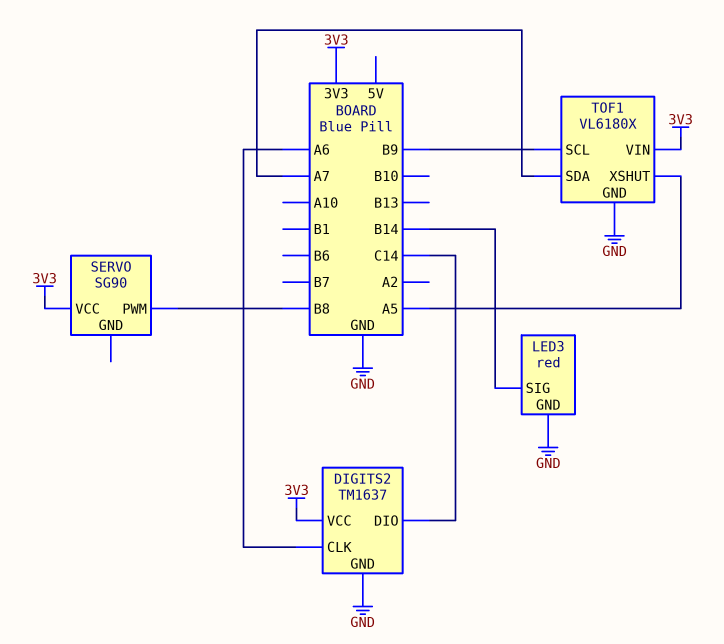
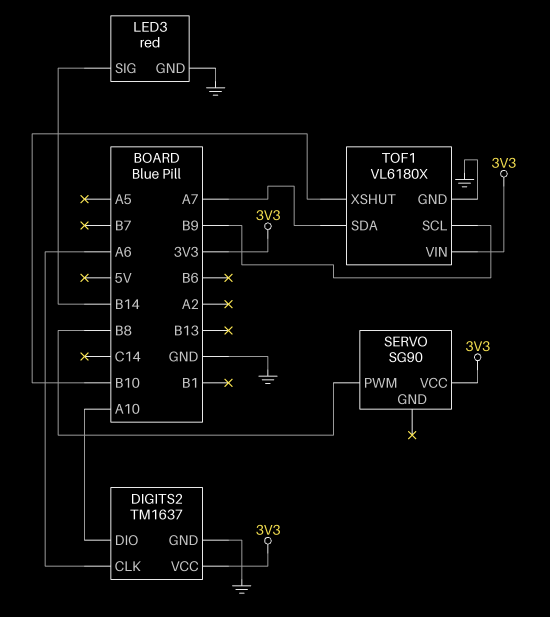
DIGITS2 pin DIO: C14 -> A10
TOF1 pin XSHUT: A5 -> B10

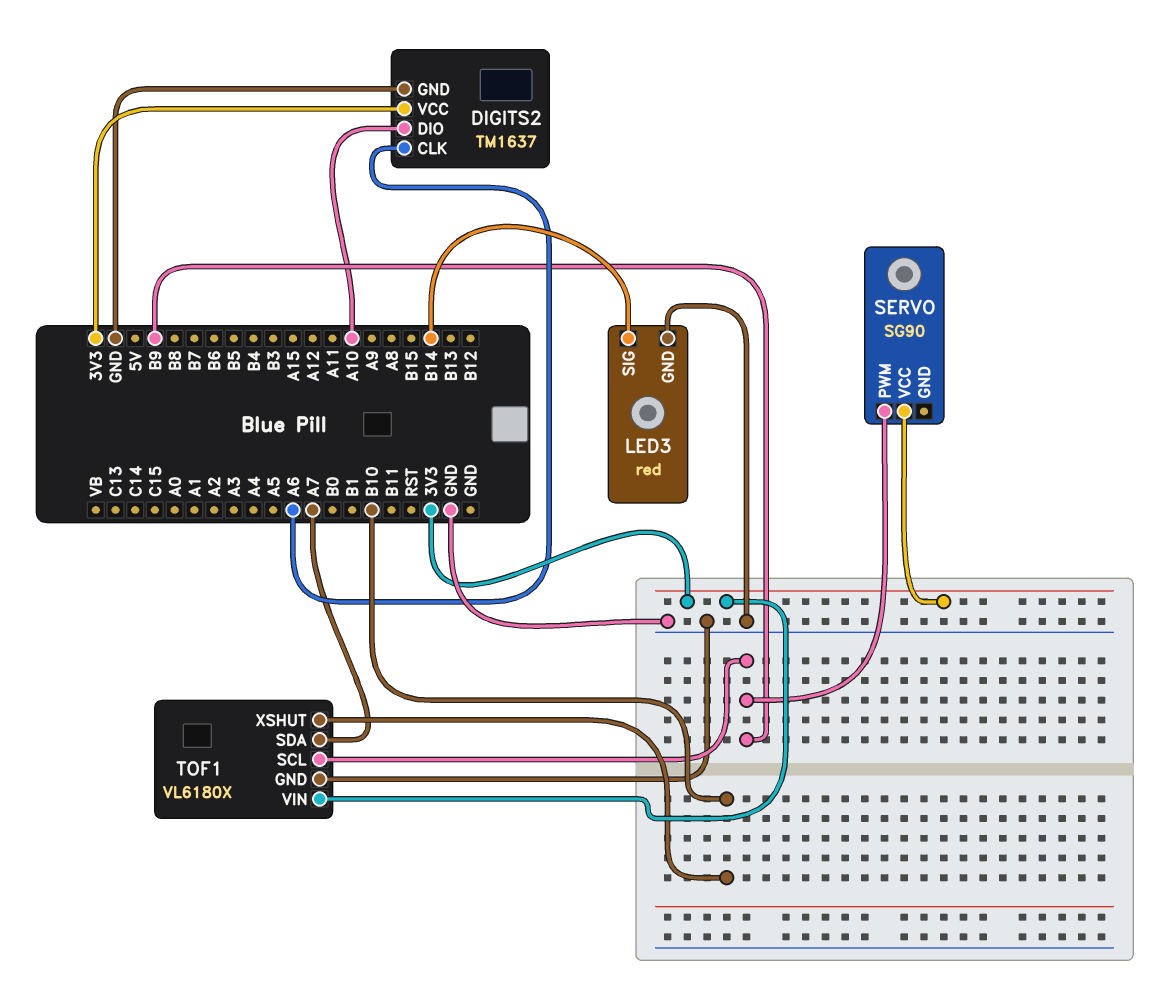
SERVO pin PWM: B8 -> B9

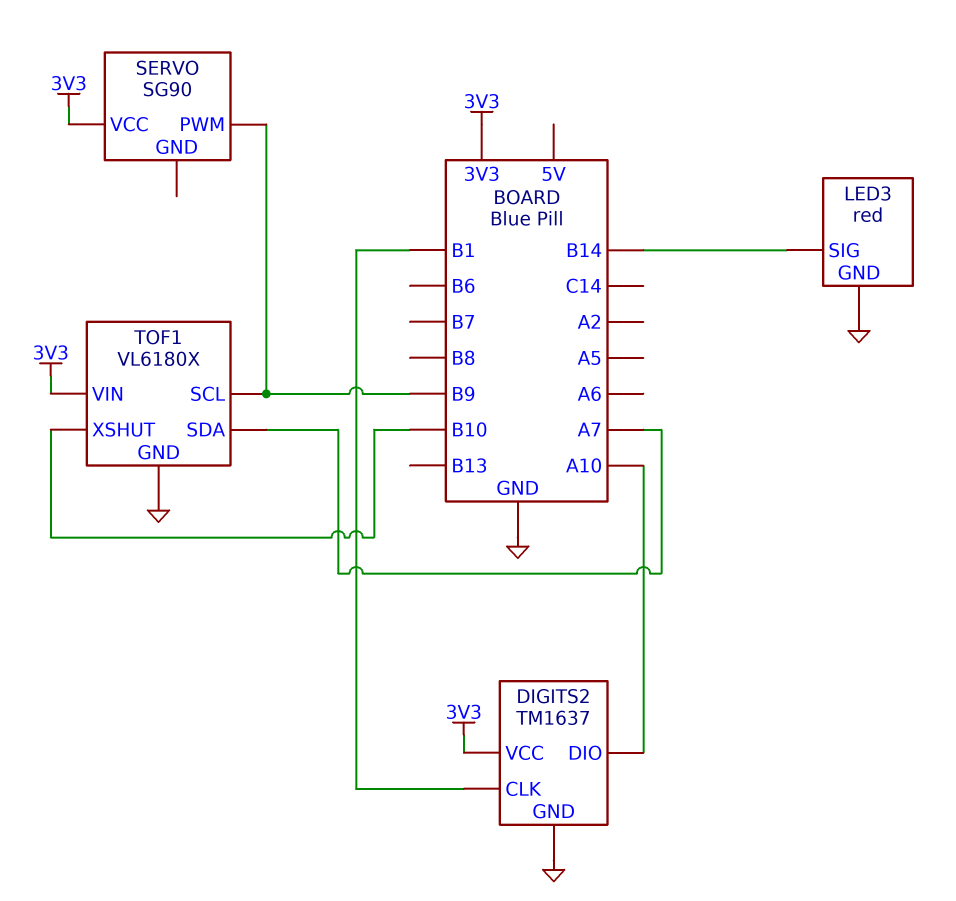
DIGITS2 pin CLK: A6 -> B1

